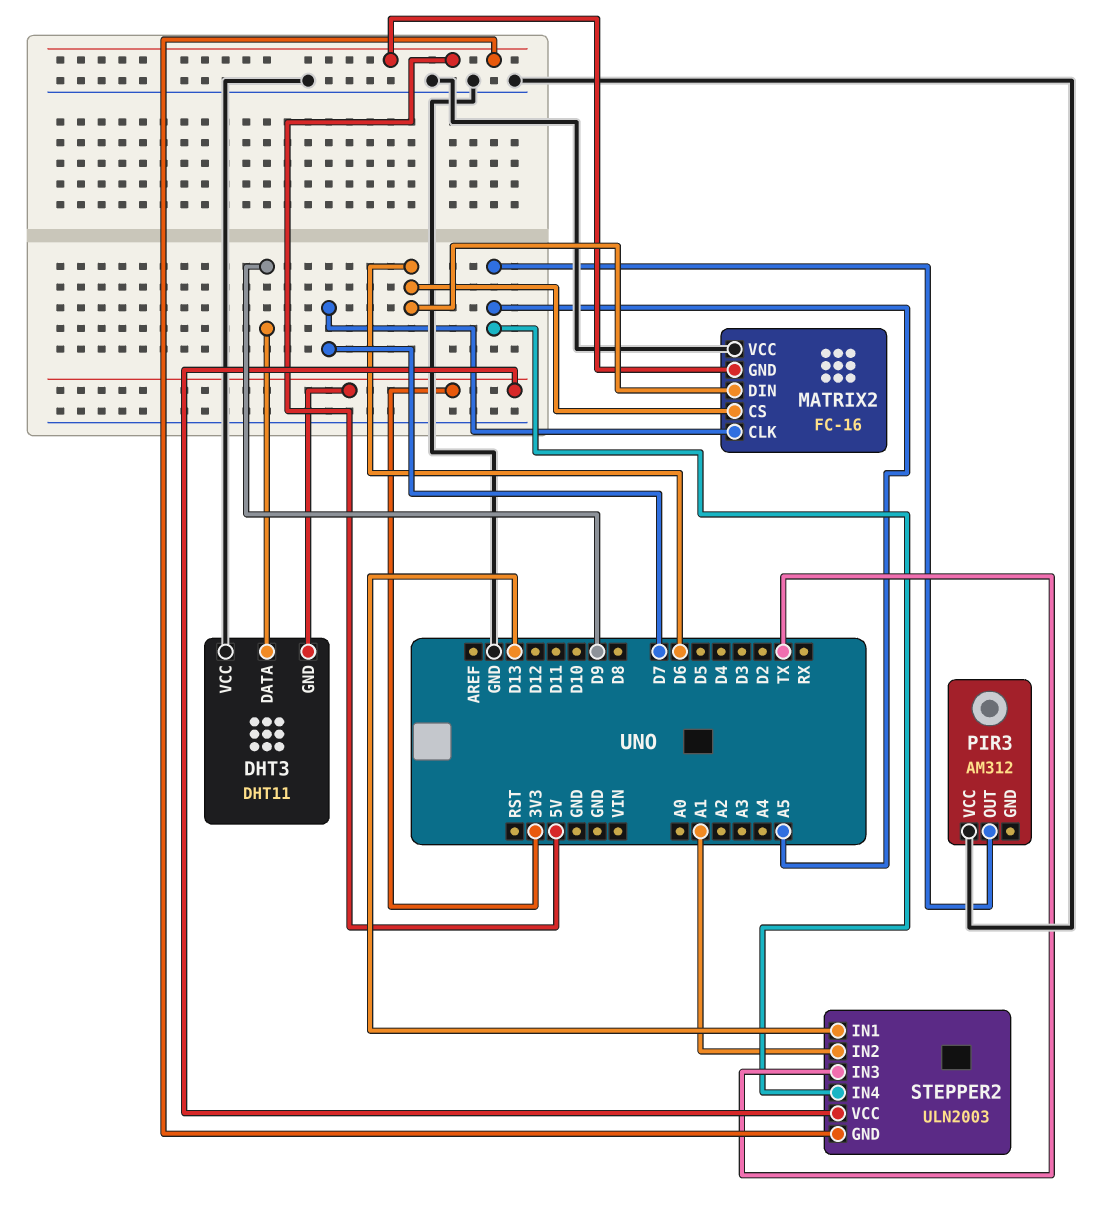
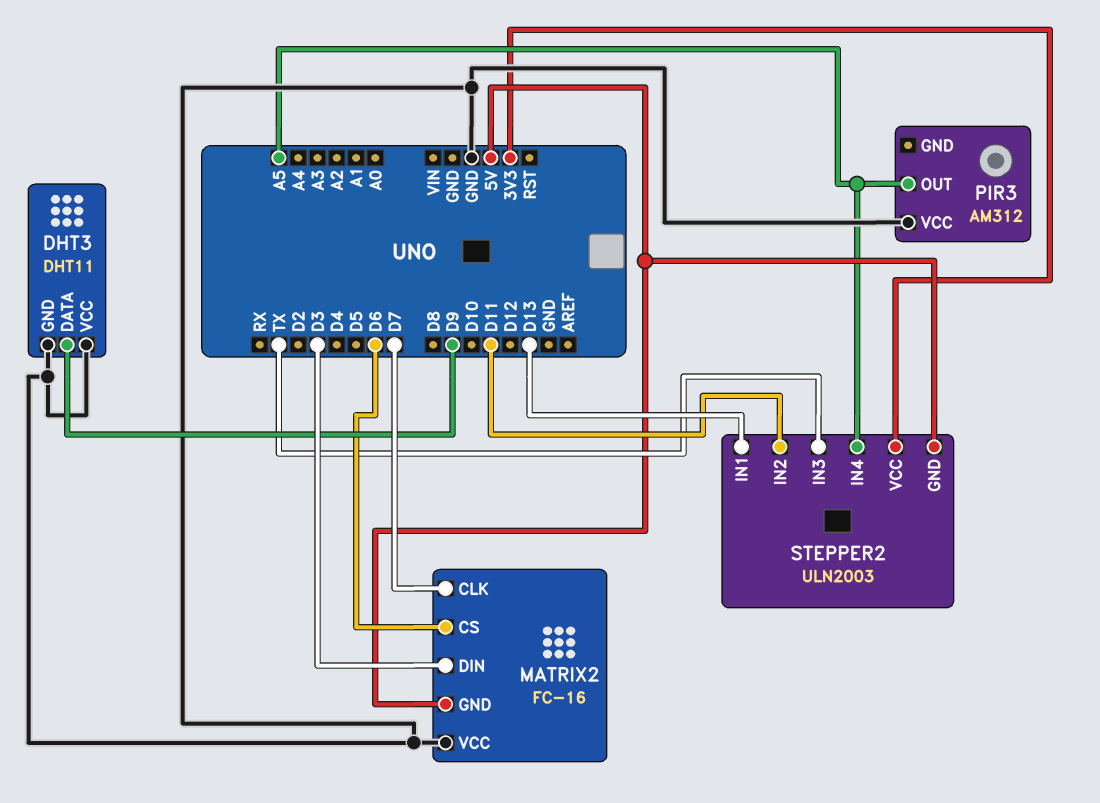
DHT3 pin GND: 3V3 -> GND
MATRIX2 pin DIN: D6 -> D3
STEPPER2 pin IN2: A1 -> D11

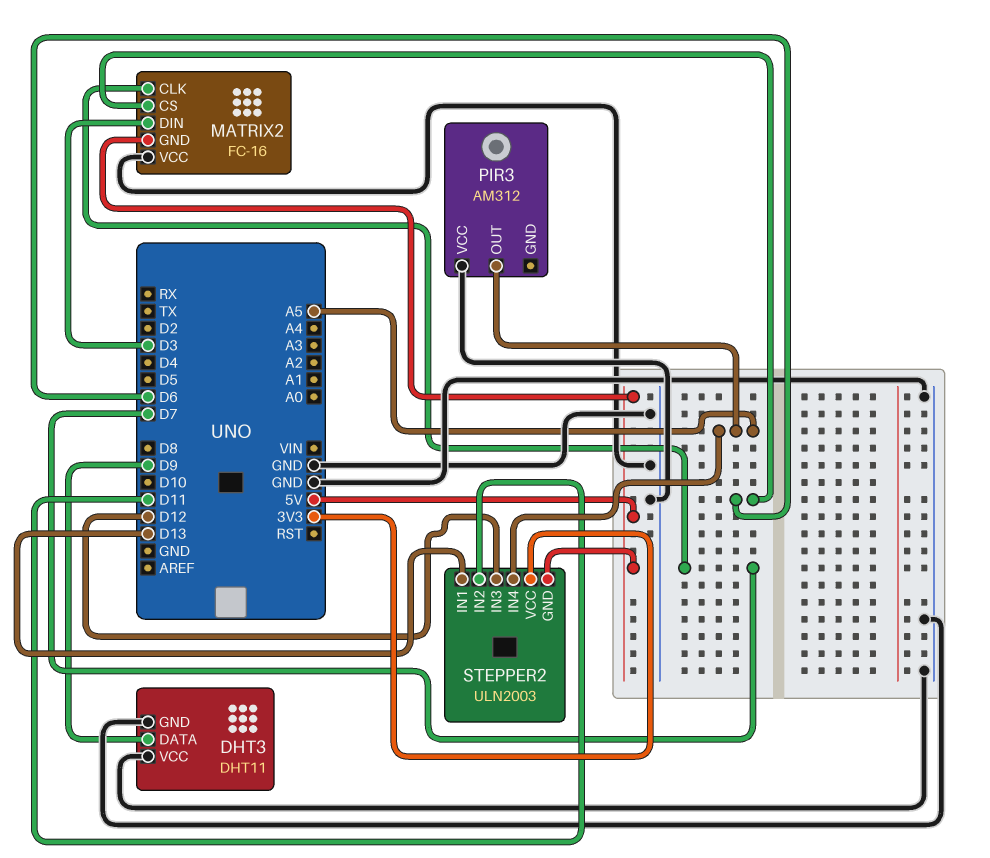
STEPPER2 pin IN3: TX -> D12

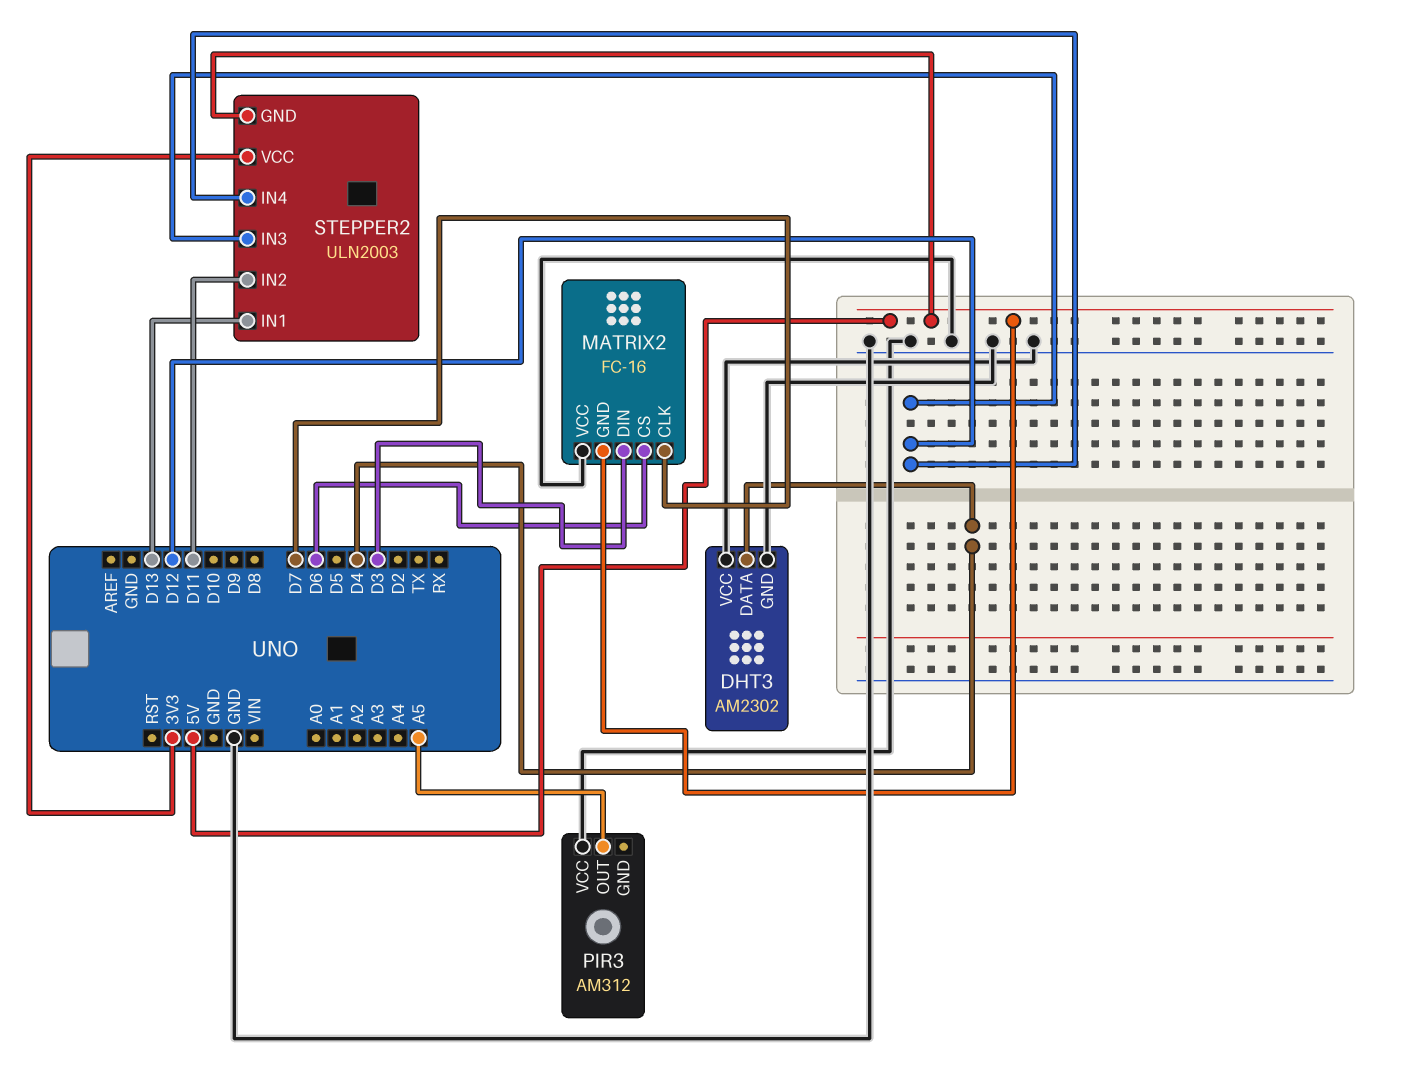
DHT3: DHT11 -> AM2302
DHT3 pin DATA: D9 -> D4
STEPPER2 pin IN4: A5 -> D12

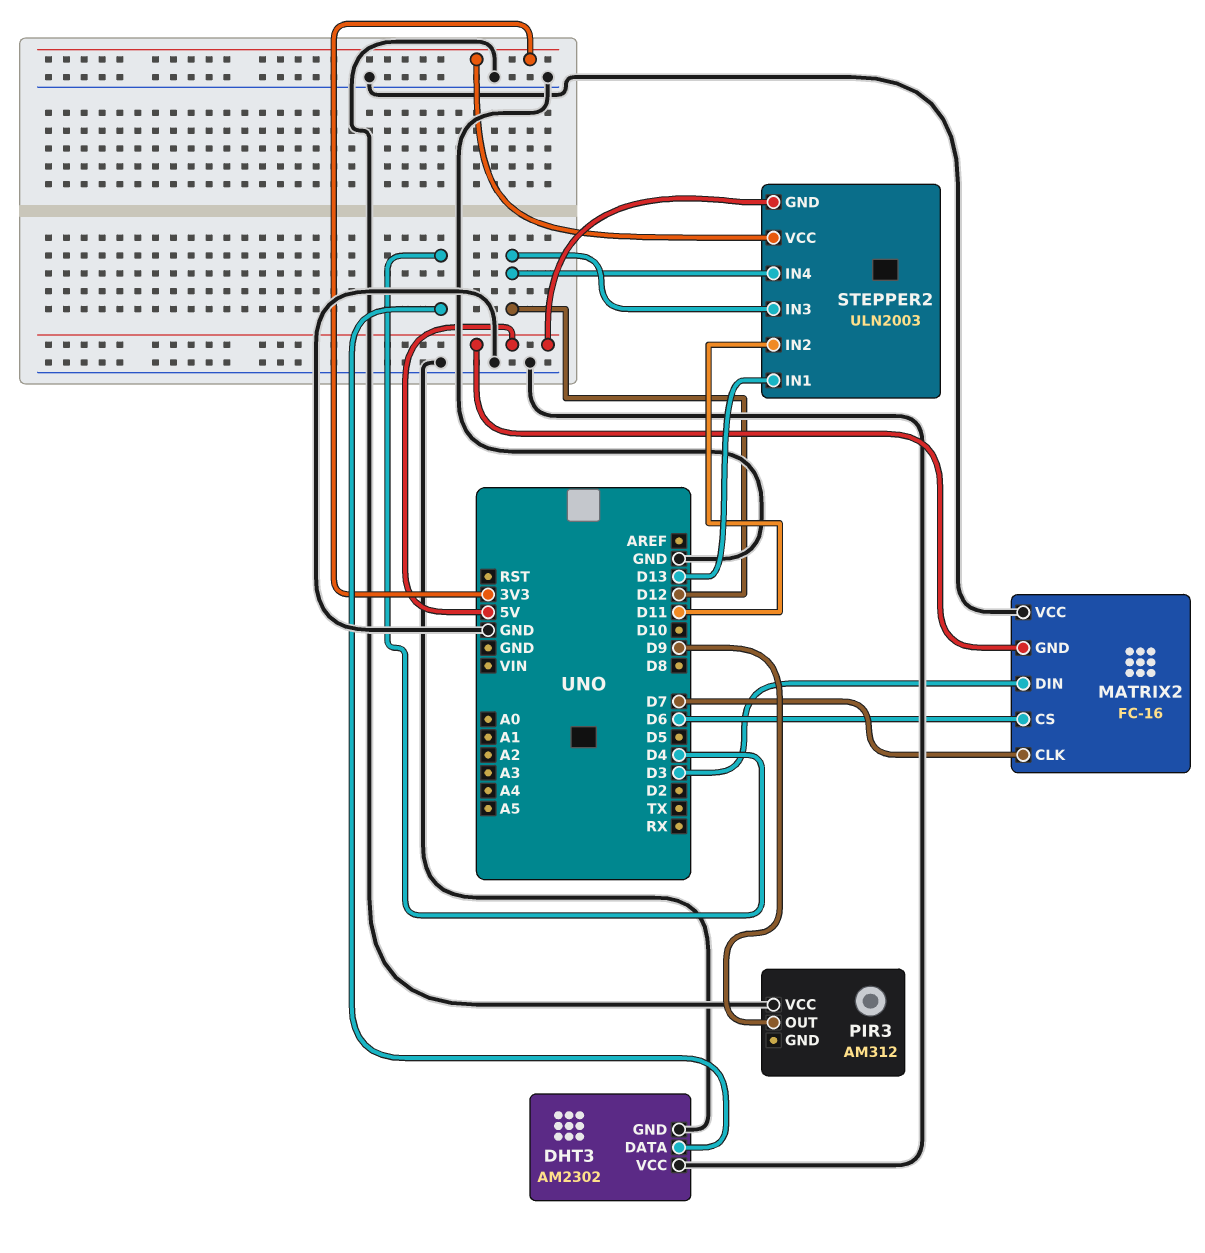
PIR3 pin OUT: A5 -> D9

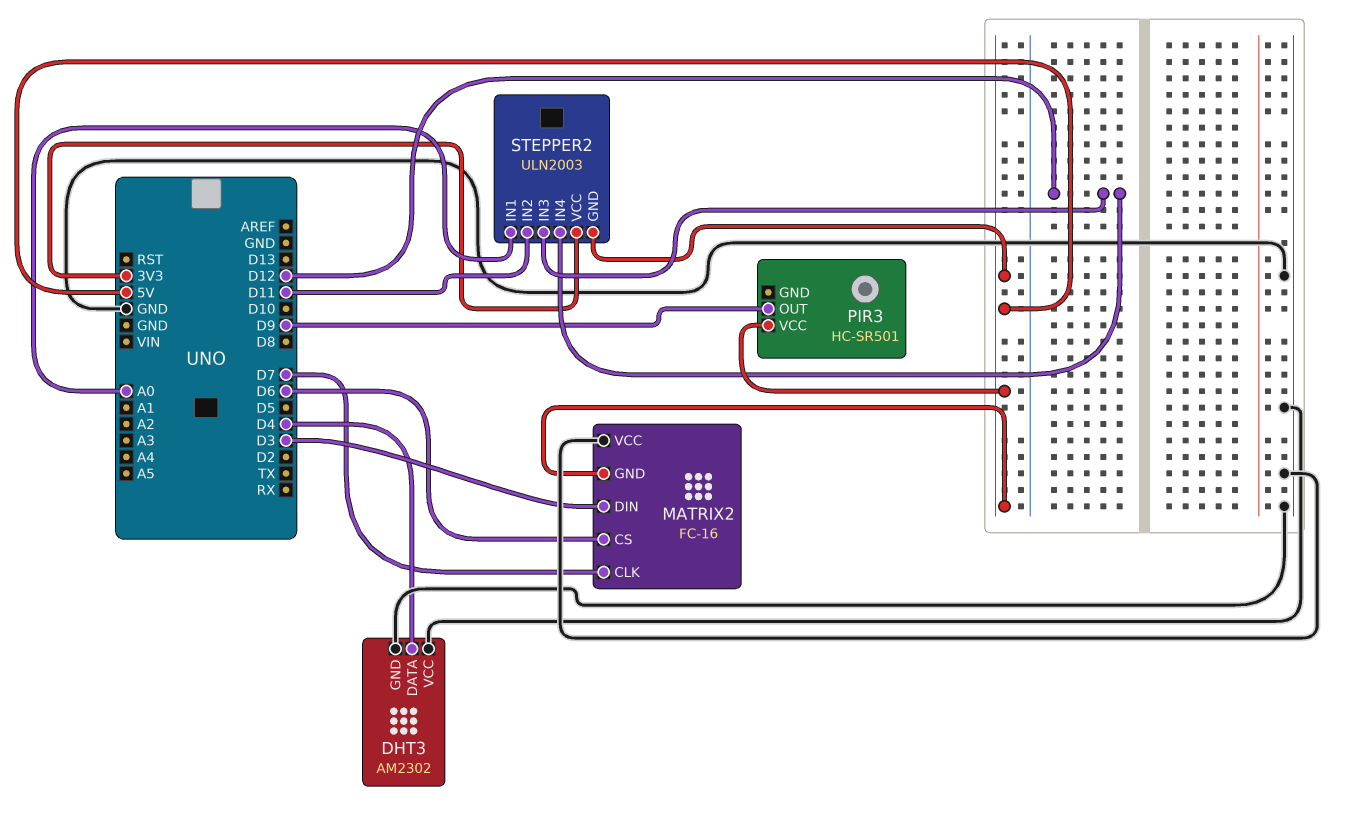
PIR3: AM312 -> HC-SR501
PIR3 pin VCC: GND -> 5V
STEPPER2 pin IN1: D13 -> A0

